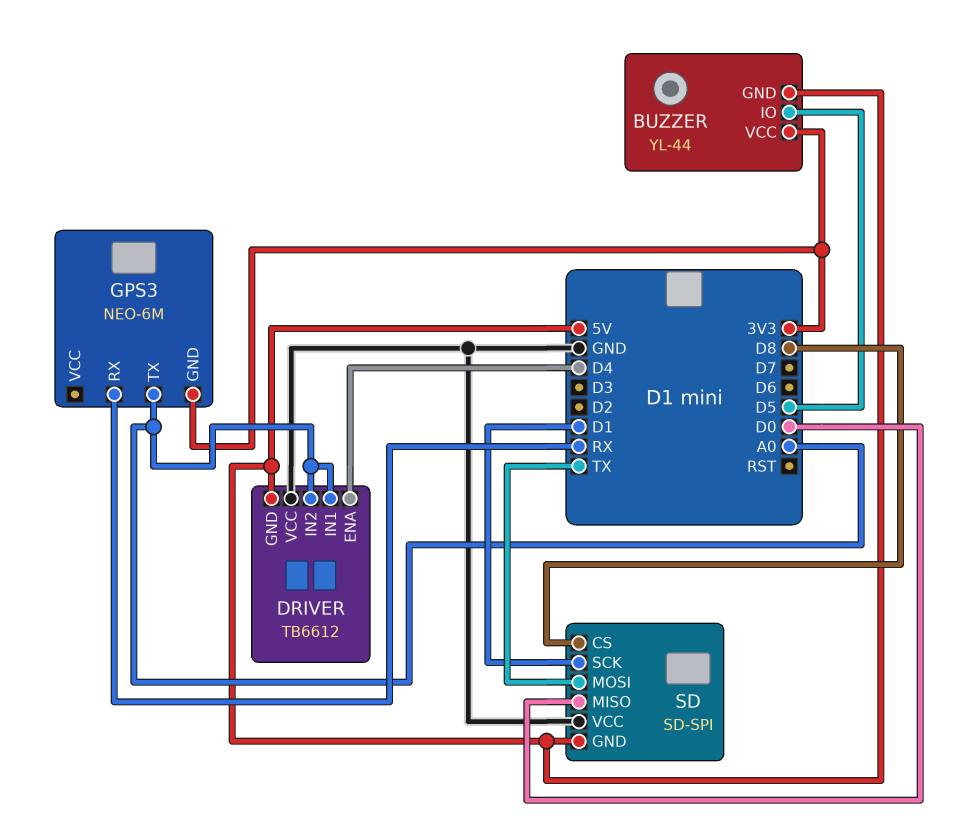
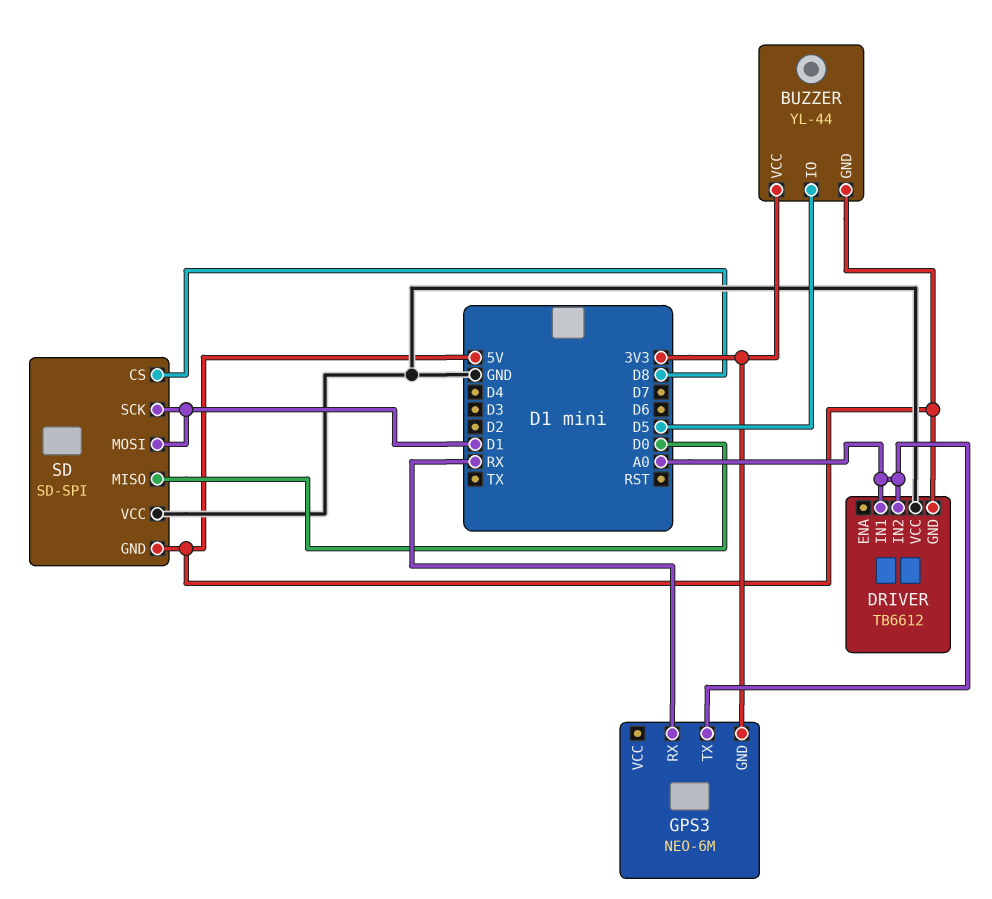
DRIVER pin ENA: D4 -> none
SD pin MOSI: TX -> D1

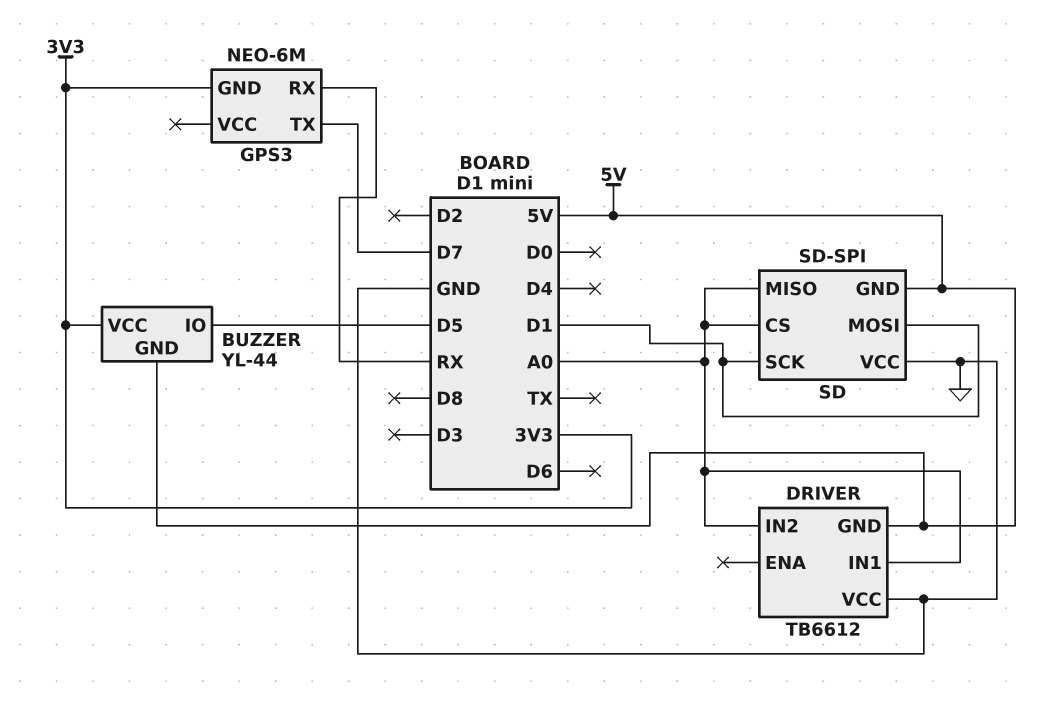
GPS3 pin TX: A0 -> D7
SD pin CS: D8 -> A0
SD pin MISO: D0 -> A0

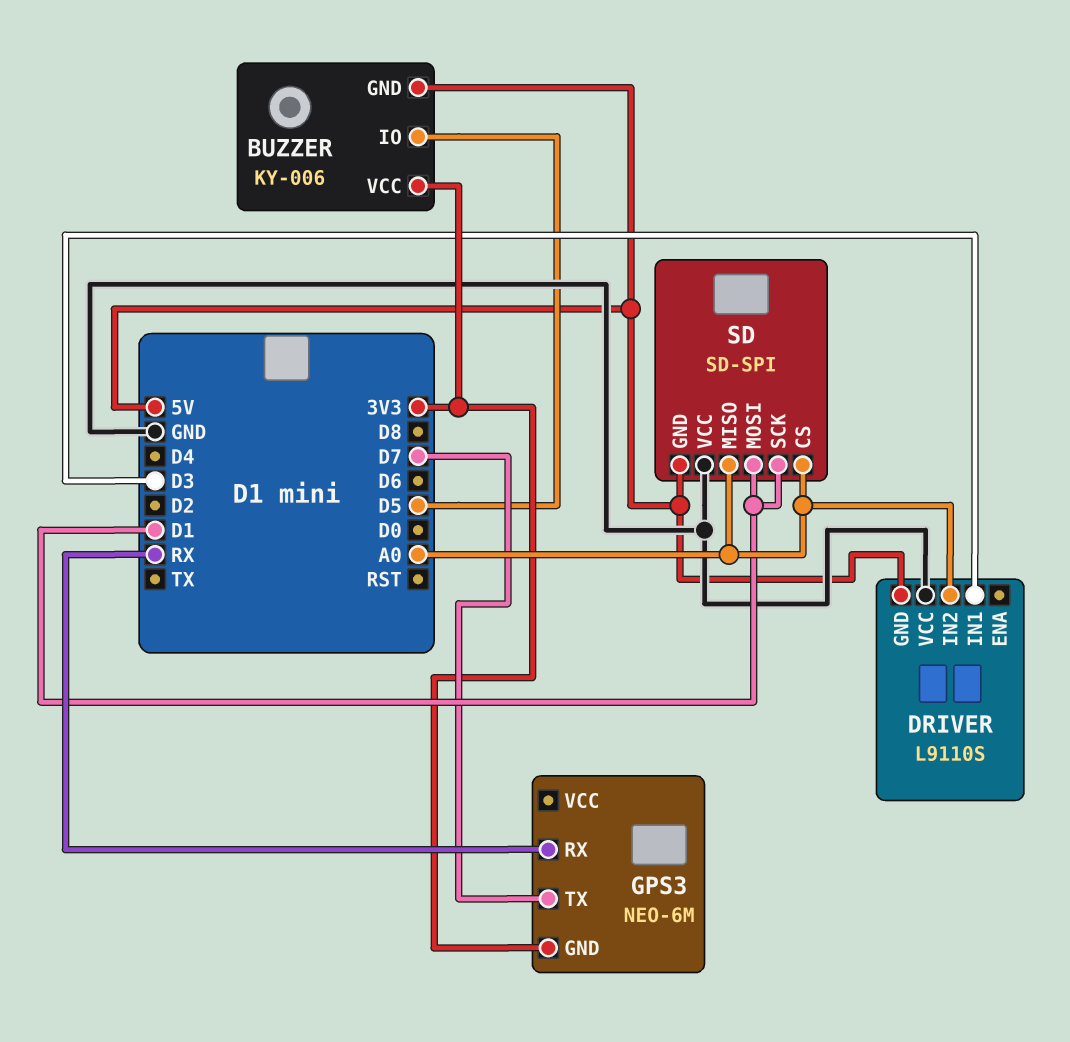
BUZZER: YL-44 -> KY-006
DRIVER: TB6612 -> L9110S
DRIVER pin IN1: A0 -> D3

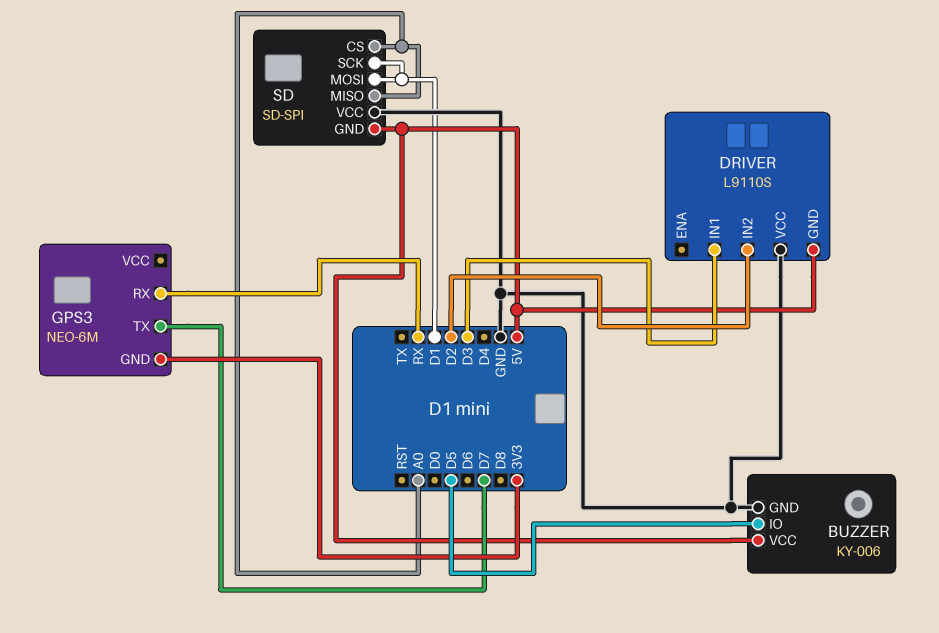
BUZZER pin GND: 5V -> GND
BUZZER pin VCC: 3V3 -> 5V
DRIVER pin IN2: A0 -> D2

